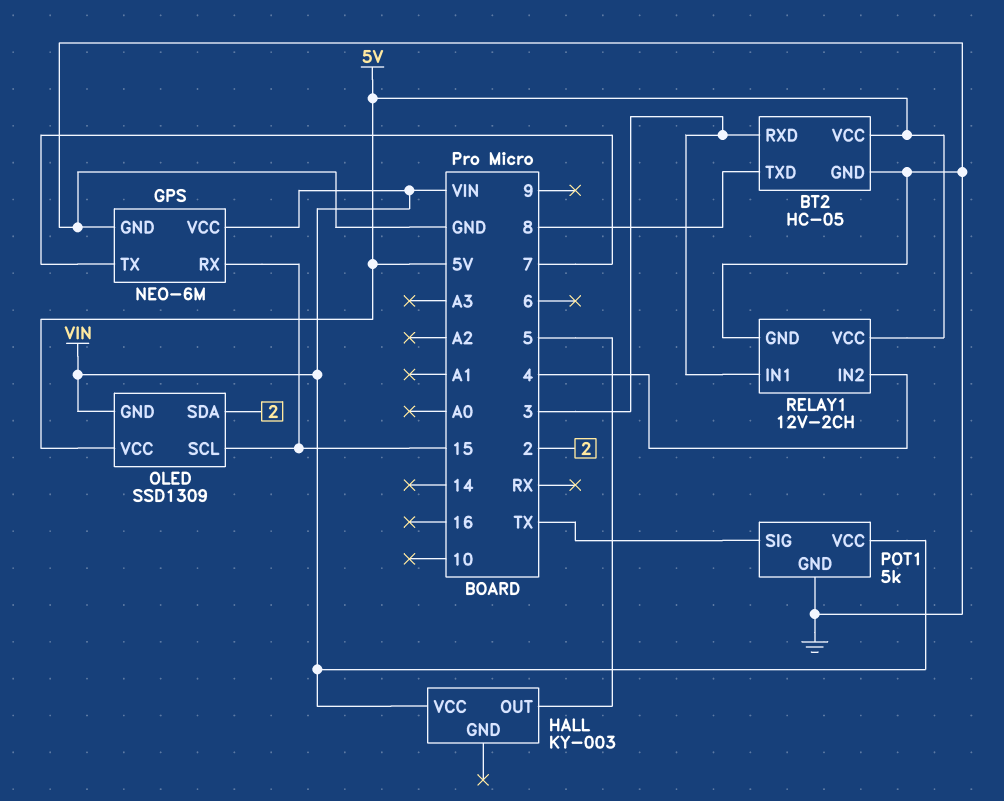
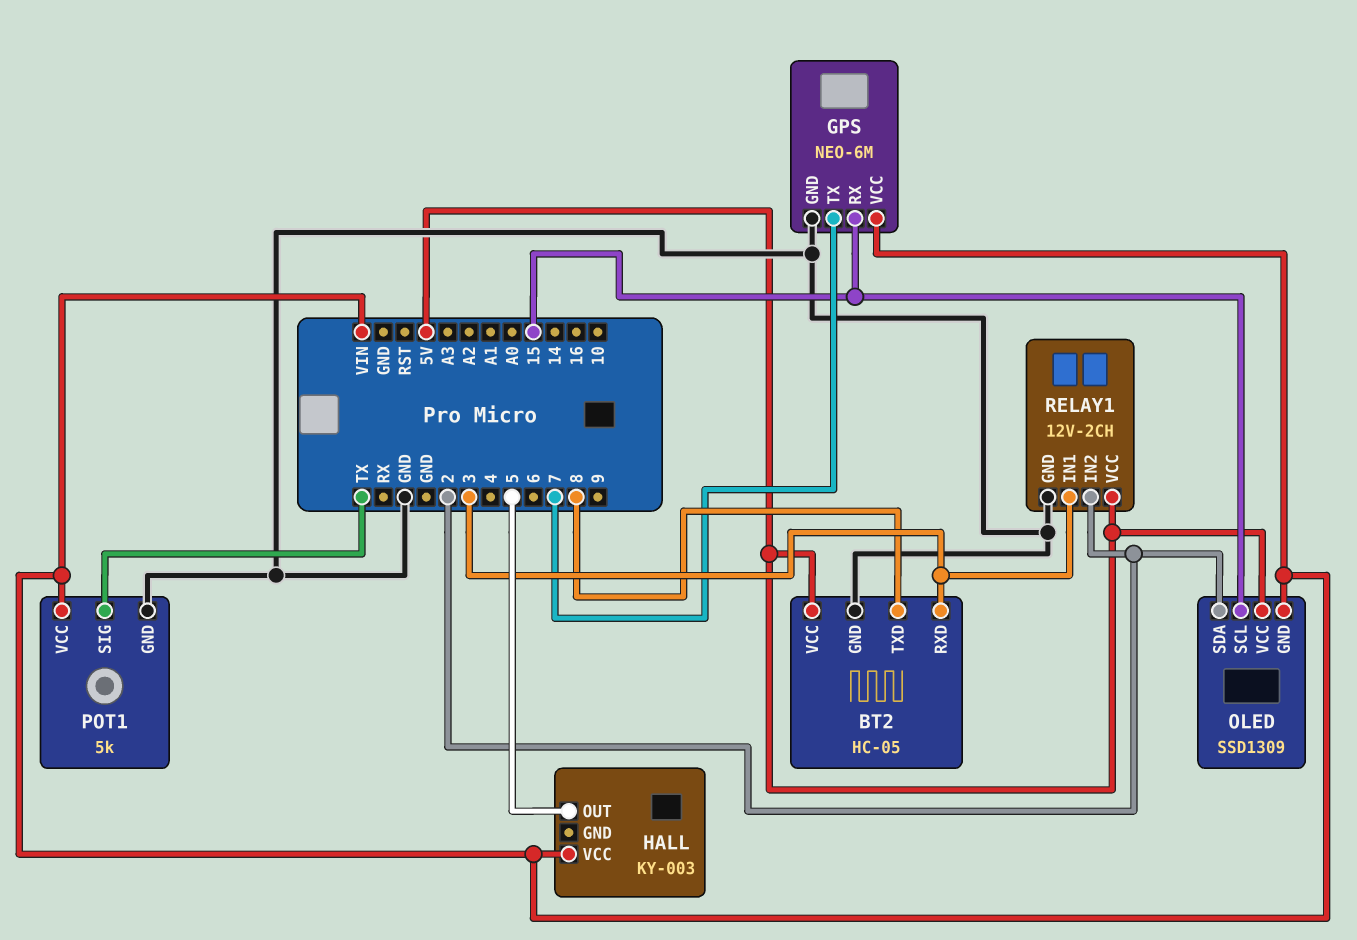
RELAY1 pin IN2: 4 -> 2

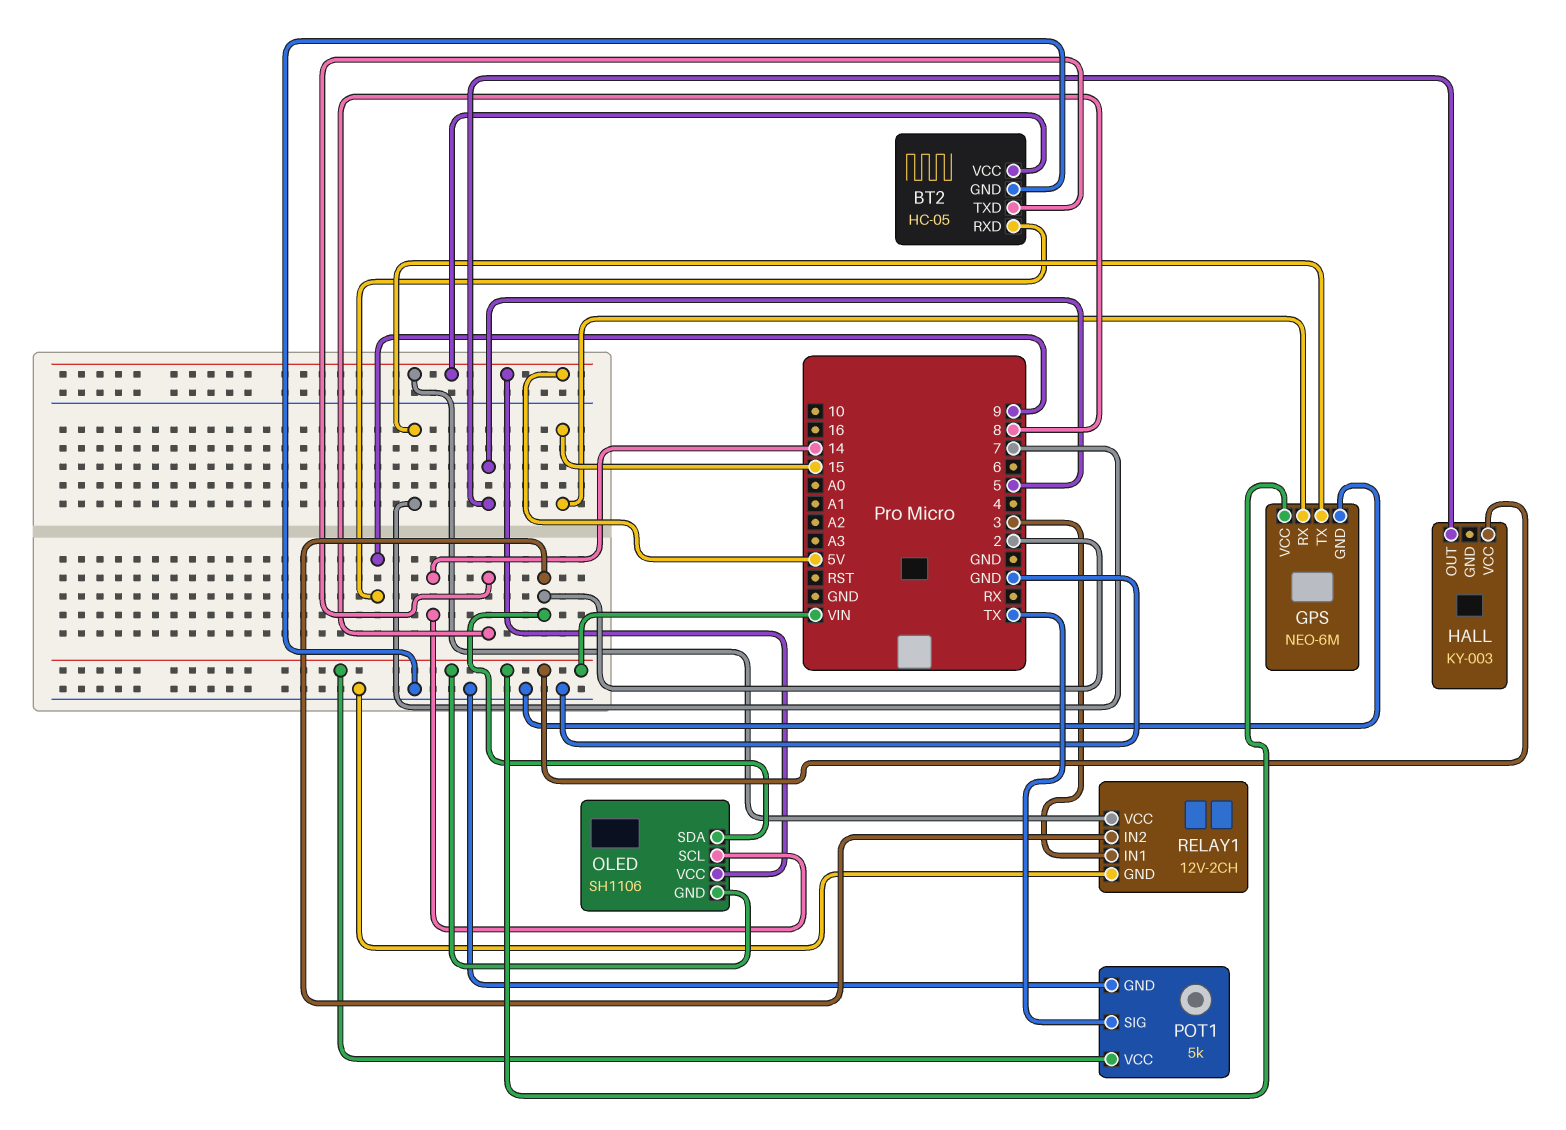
BT2 pin RXD: 3 -> 9
OLED: SSD1309 -> SH1106
OLED pin SCL: 15 -> 14

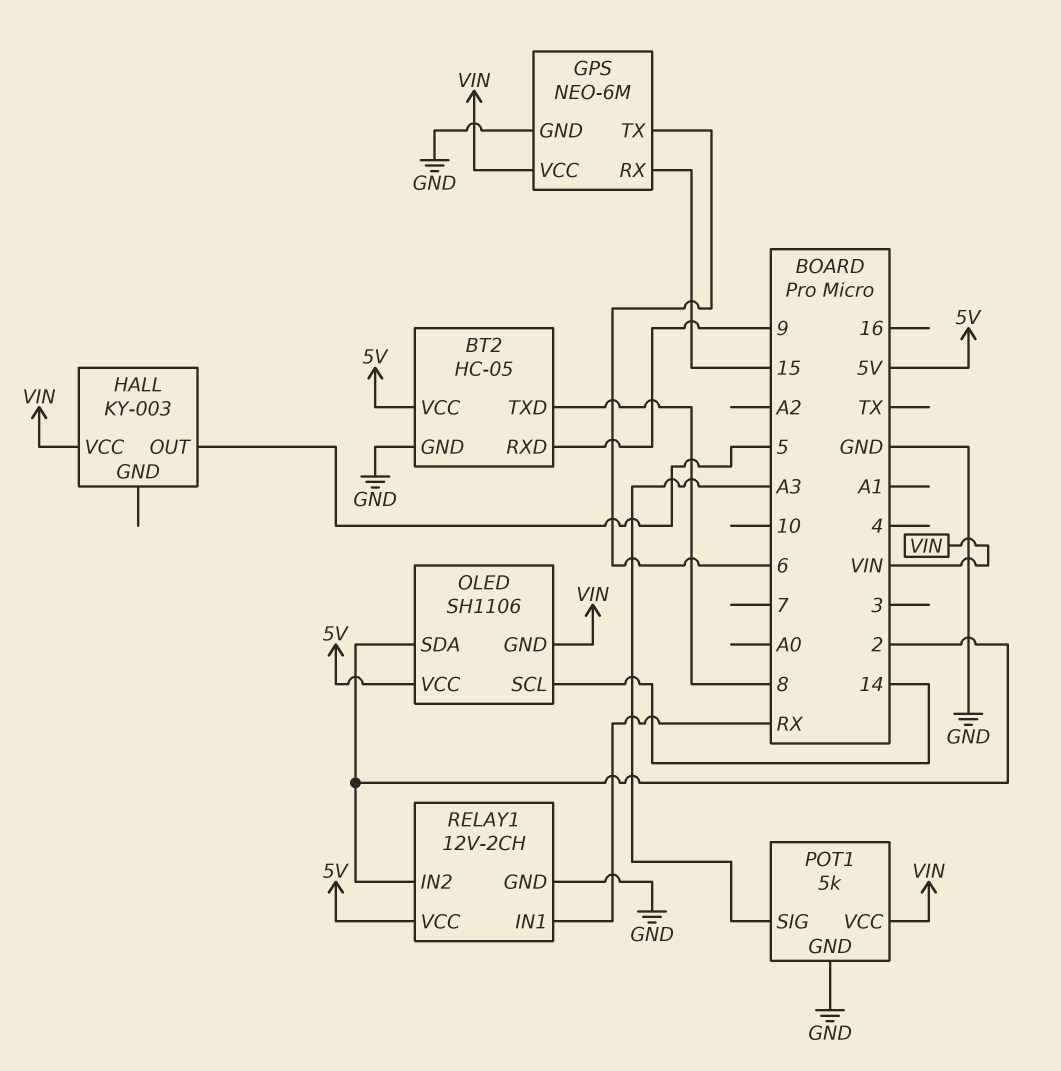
GPS pin TX: 7 -> 6
POT1 pin SIG: TX -> A3
RELAY1 pin IN1: 3 -> RX

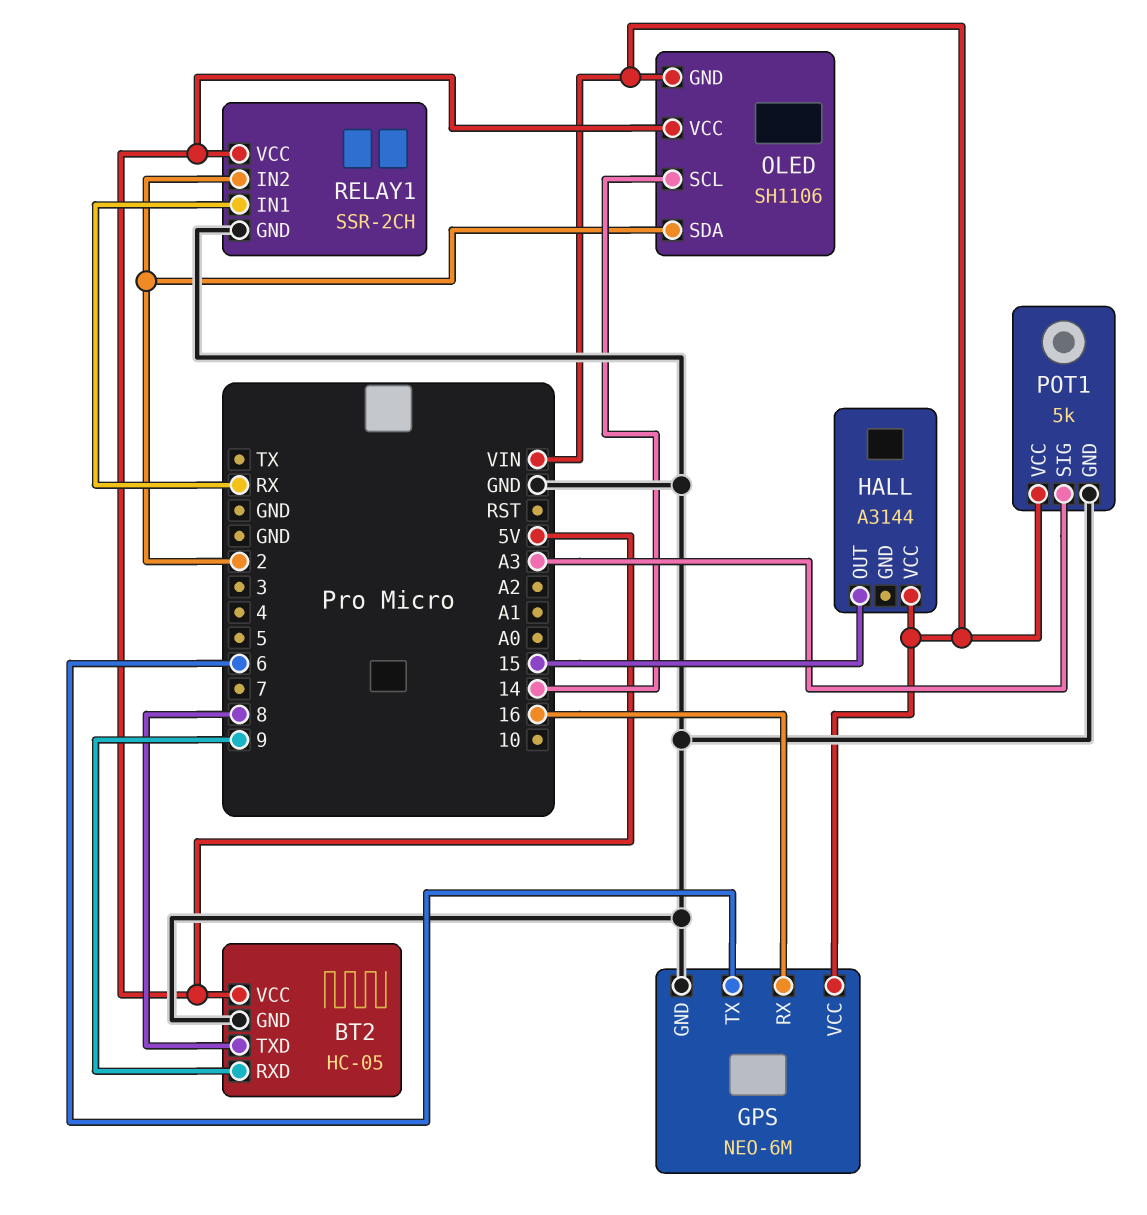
GPS pin RX: 15 -> 16
HALL: KY-003 -> A3144
HALL pin OUT: 5 -> 15
RELAY1: 12V-2CH -> SSR-2CH

